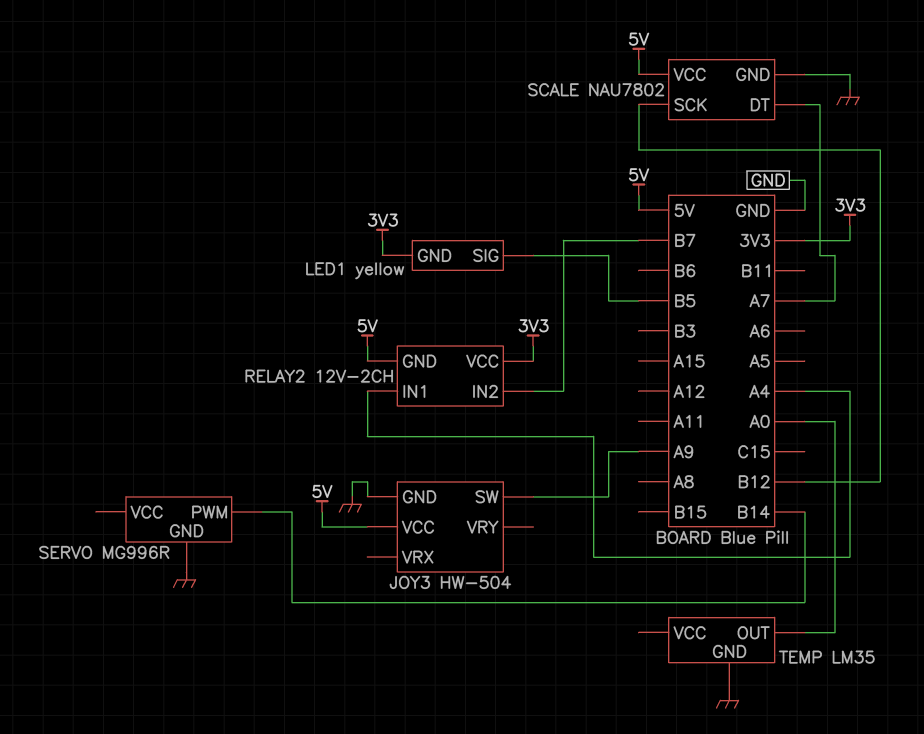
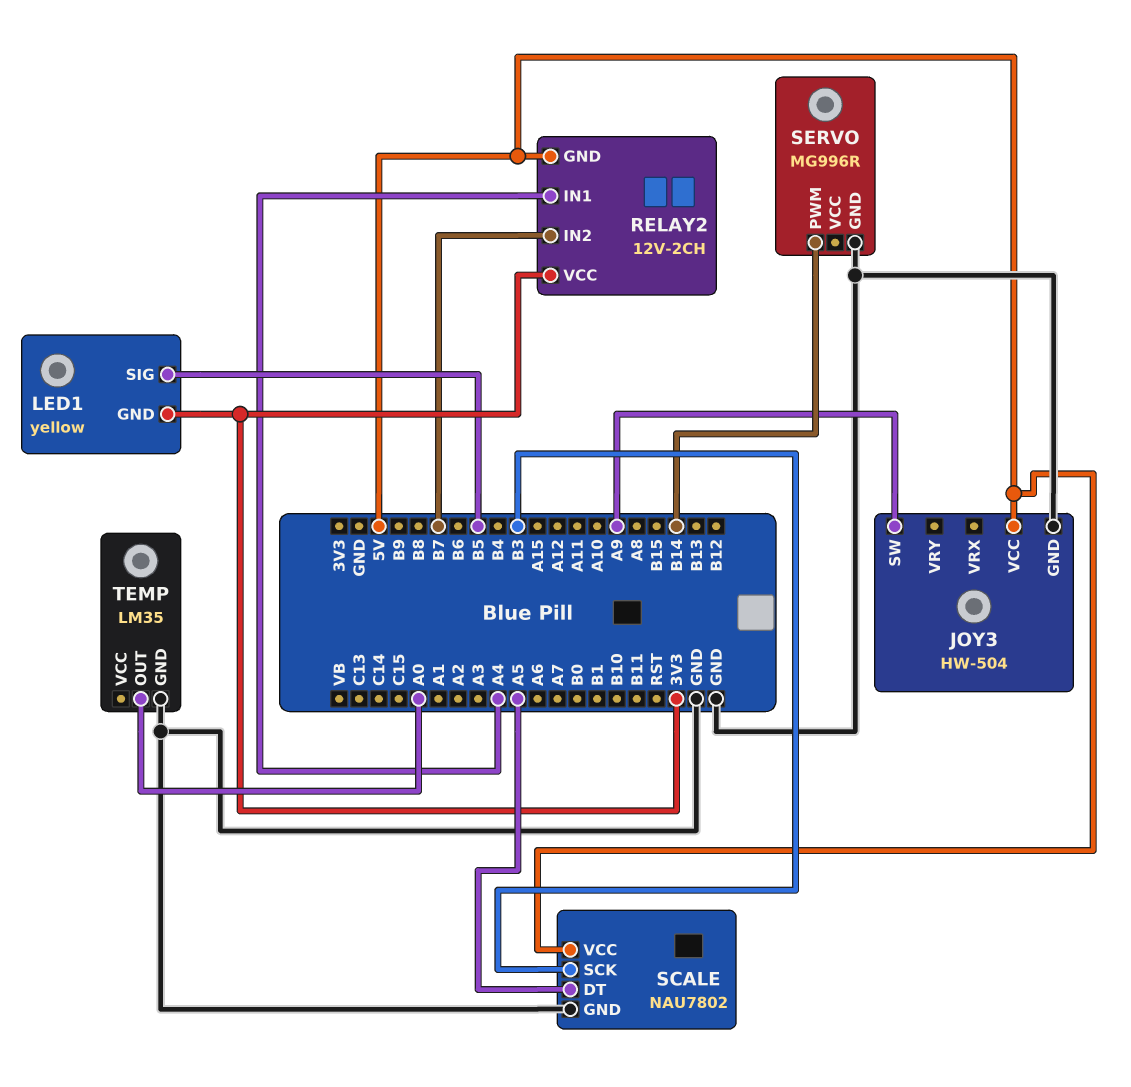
SCALE pin DT: A7 -> A5
SCALE pin SCK: B12 -> B3

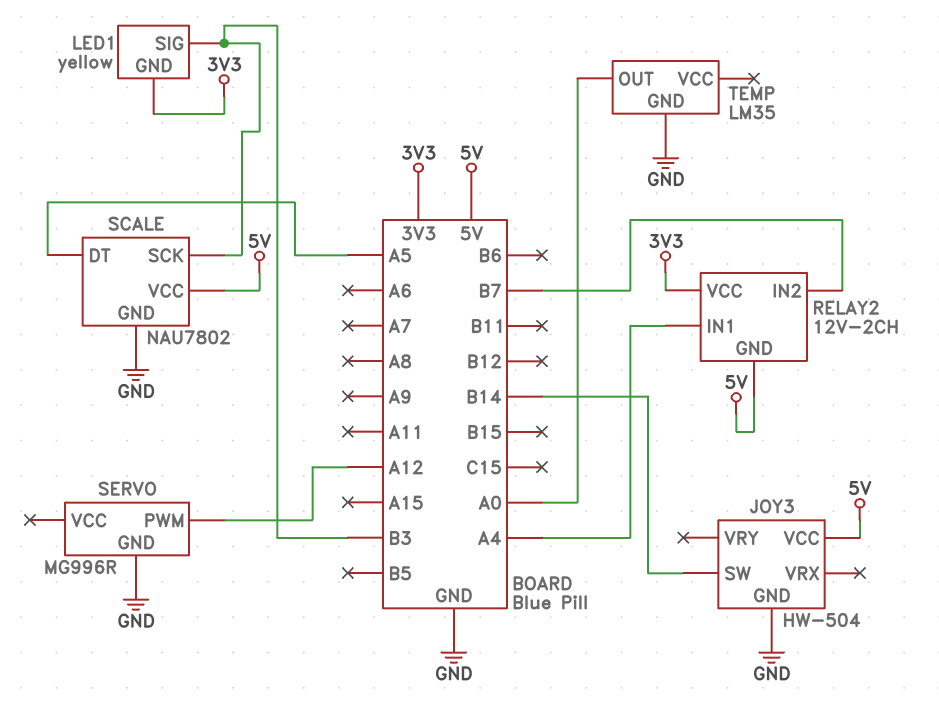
JOY3 pin SW: A9 -> B14
LED1 pin SIG: B5 -> B3
SERVO pin PWM: B14 -> A12

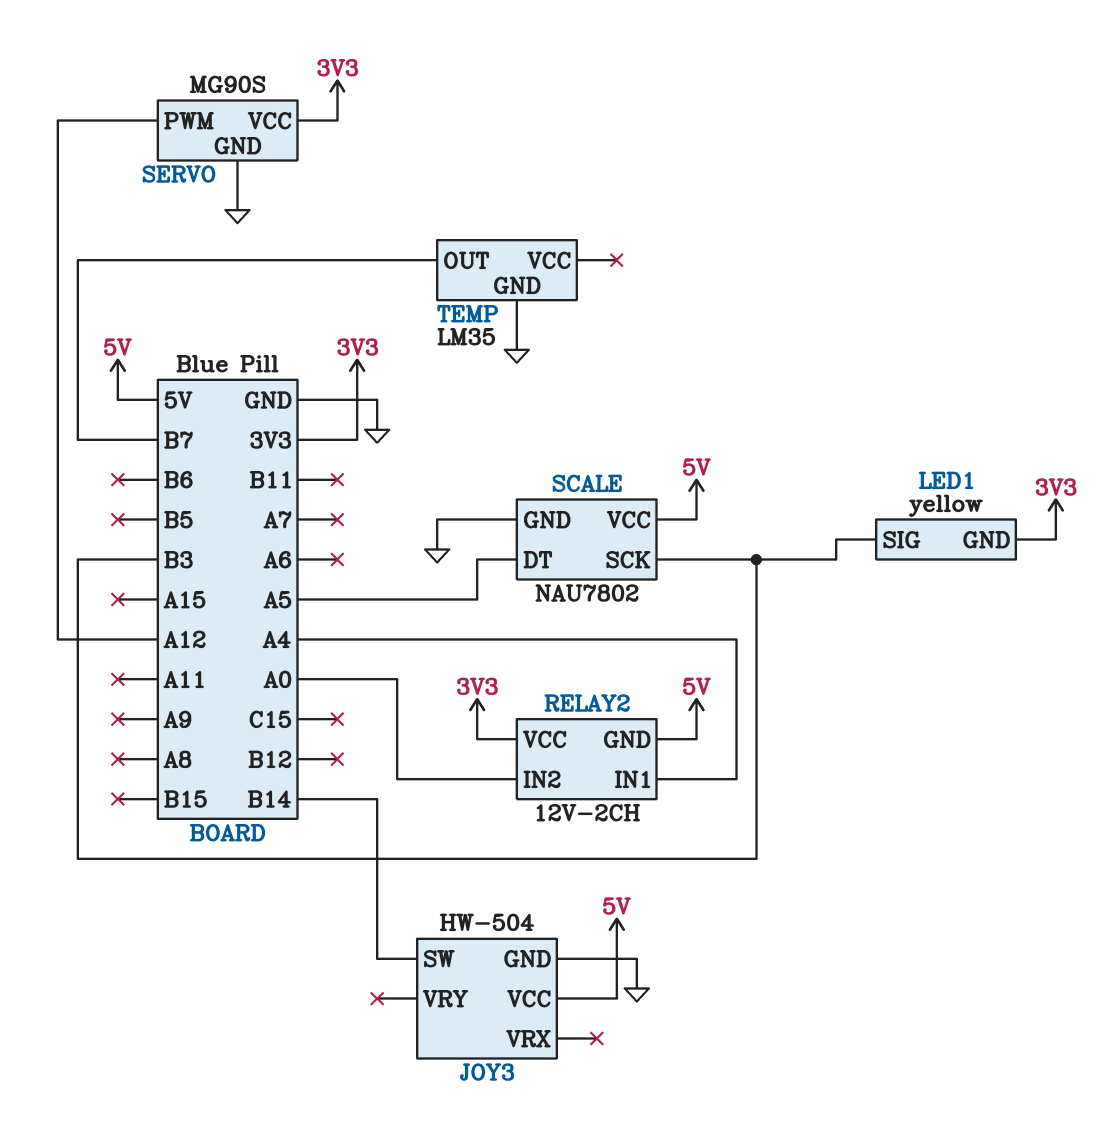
RELAY2 pin IN2: B7 -> A0
SERVO: MG996R -> MG90S
SERVO pin VCC: none -> 3V3
TEMP pin OUT: A0 -> B7

